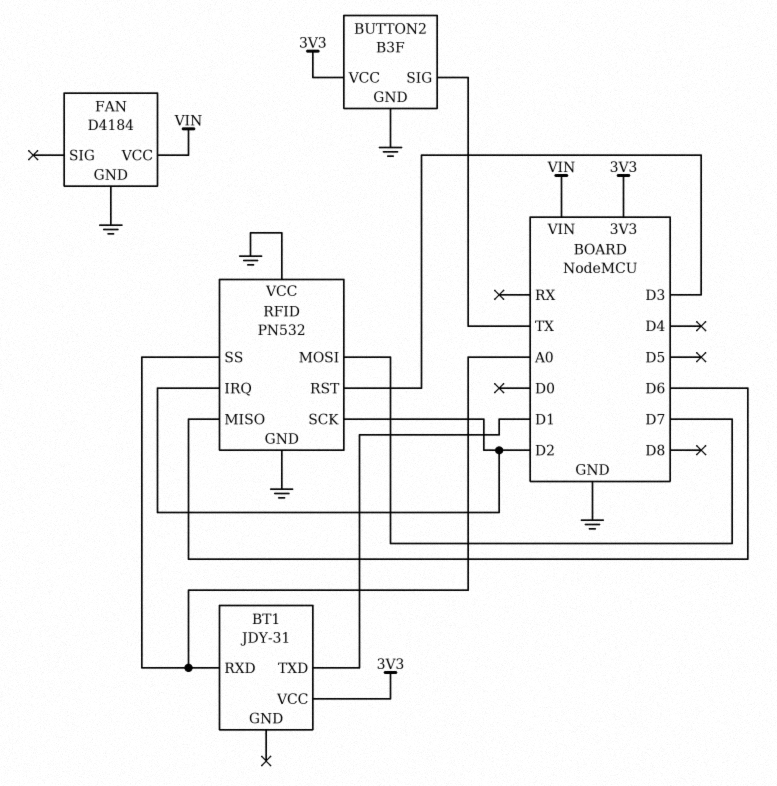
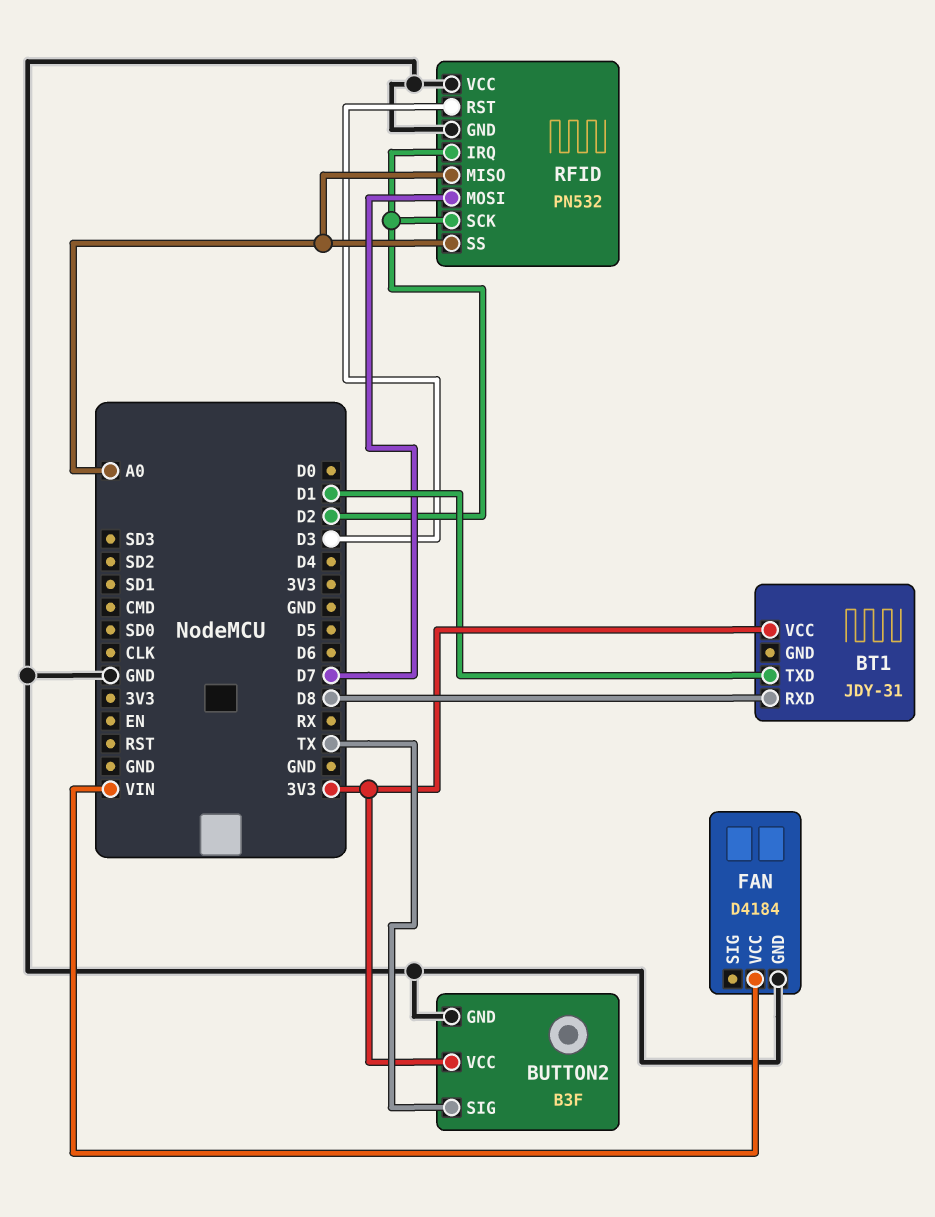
BT1 pin RXD: A0 -> D8
RFID pin MISO: D6 -> A0

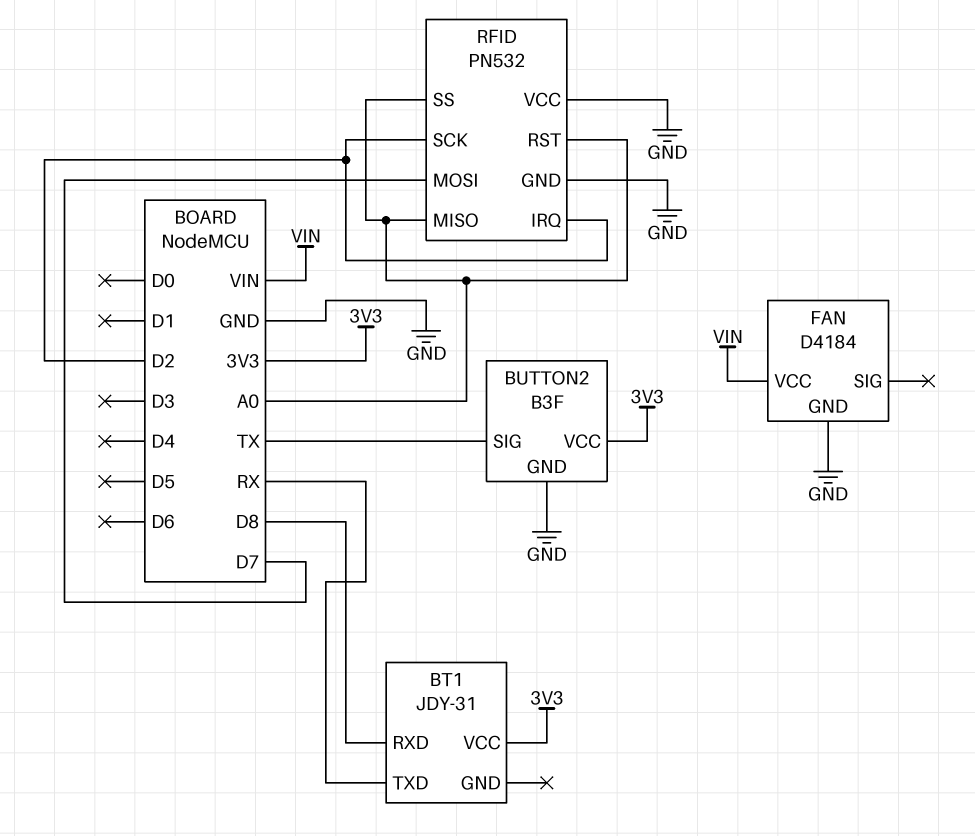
BT1 pin TXD: D1 -> RX
RFID pin RST: D3 -> A0

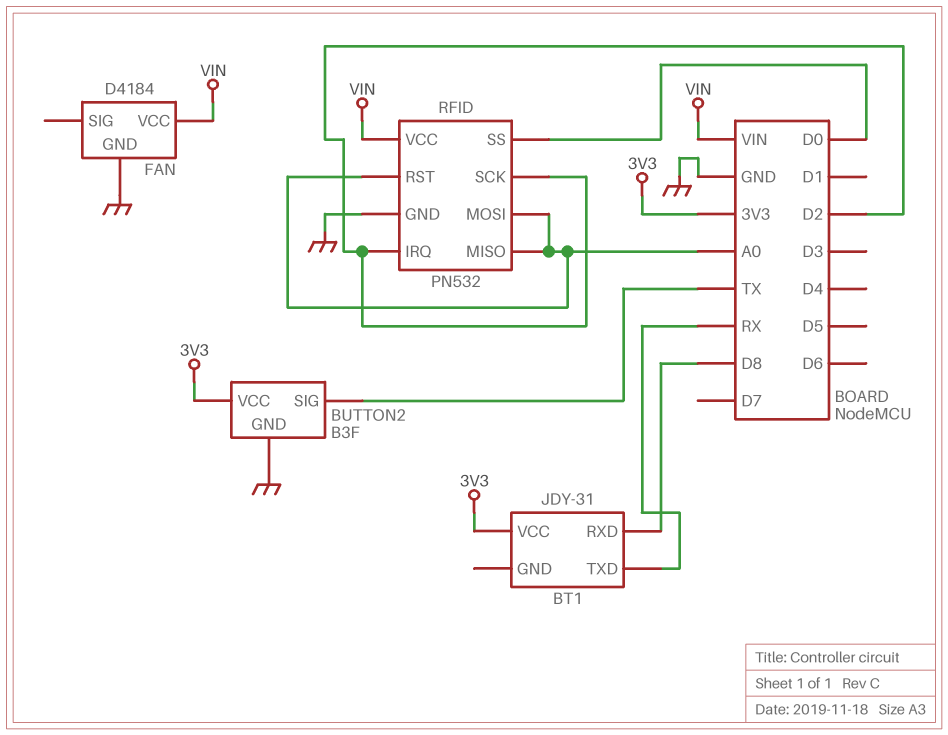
RFID pin MOSI: D7 -> A0
RFID pin SS: A0 -> D0
RFID pin VCC: GND -> VIN

